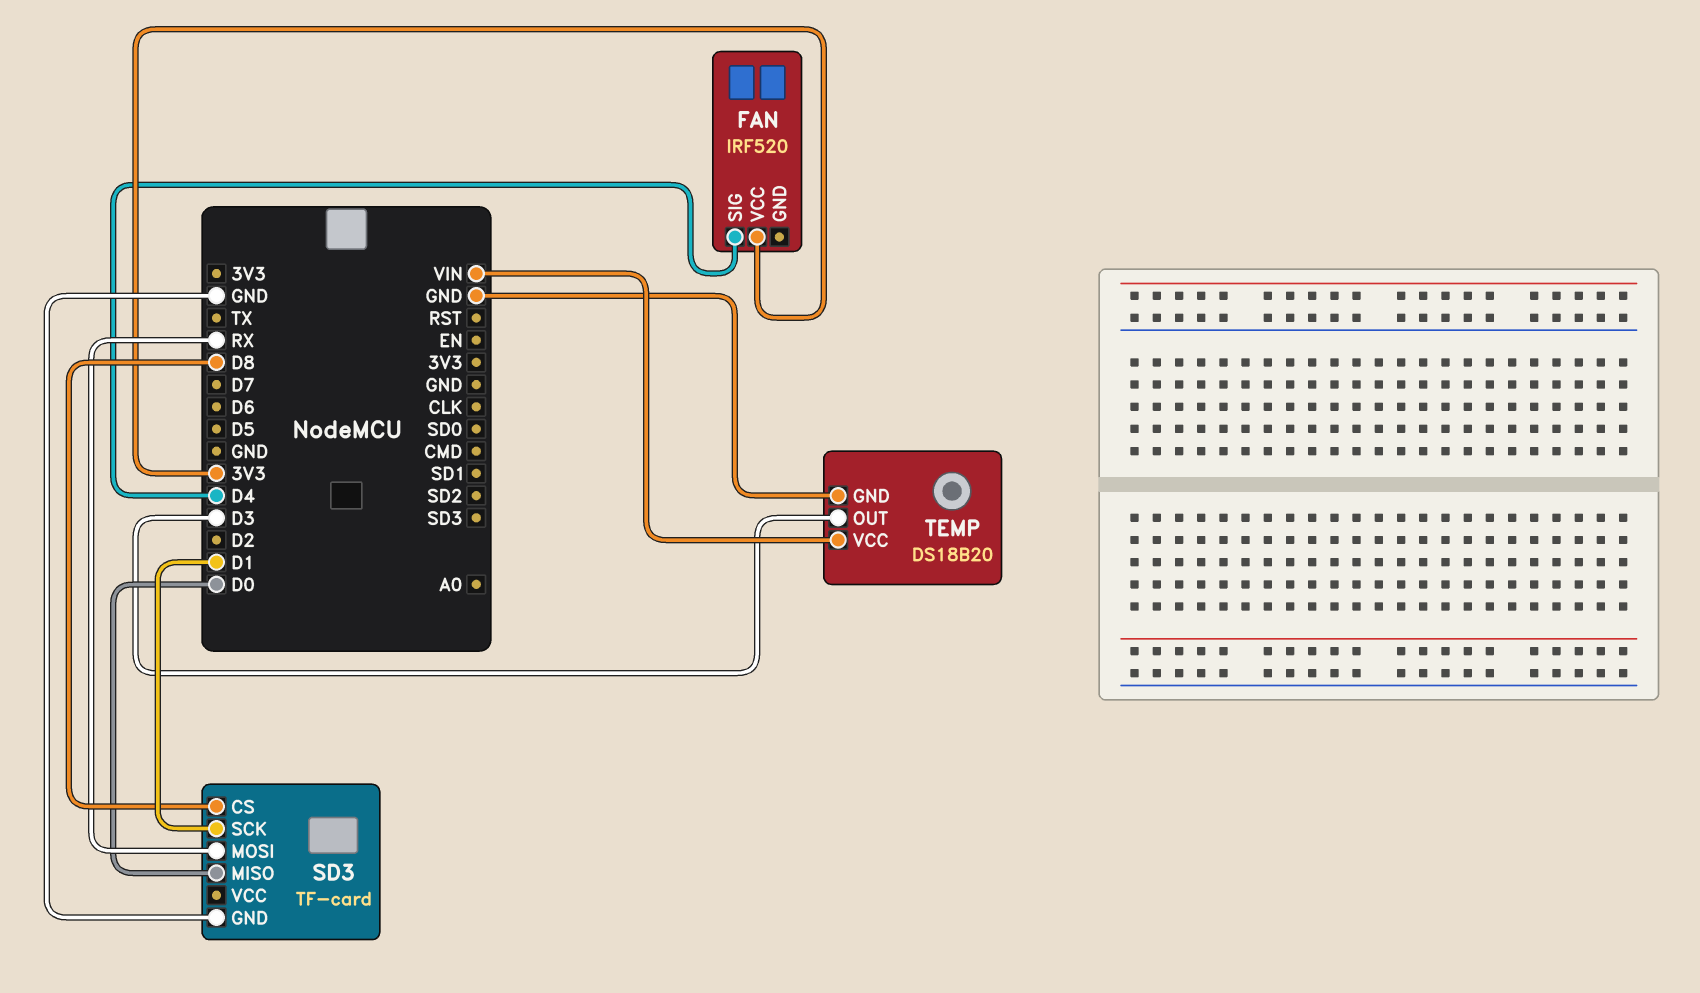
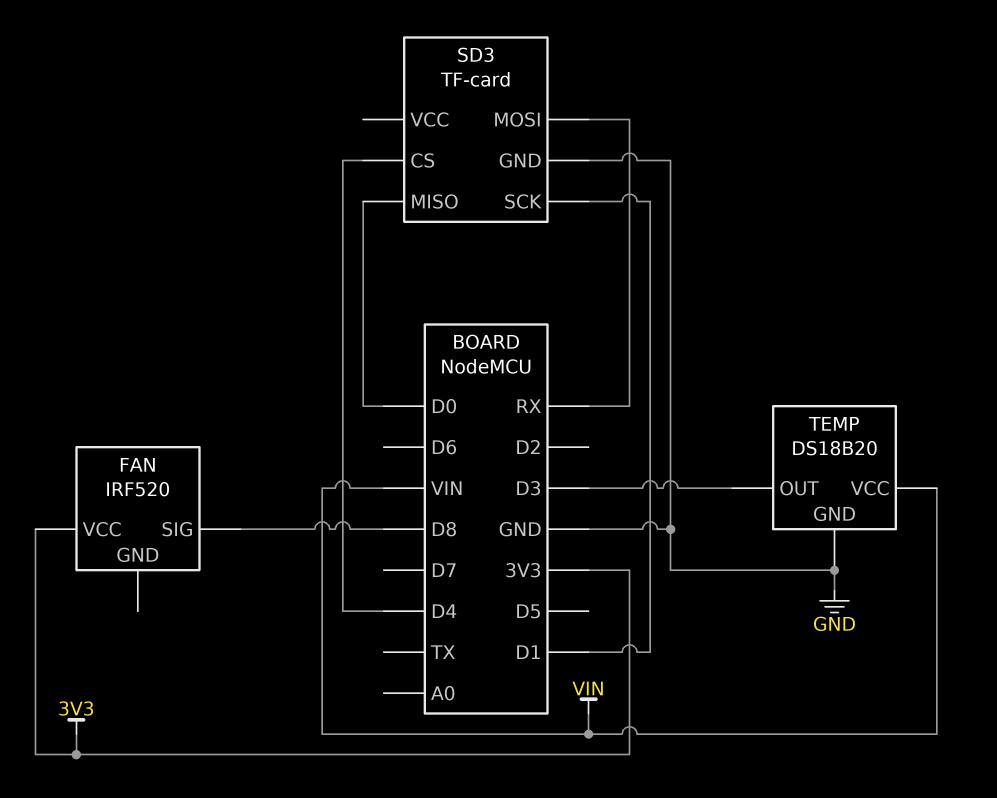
FAN pin SIG: D4 -> D8
SD3 pin CS: D8 -> D4

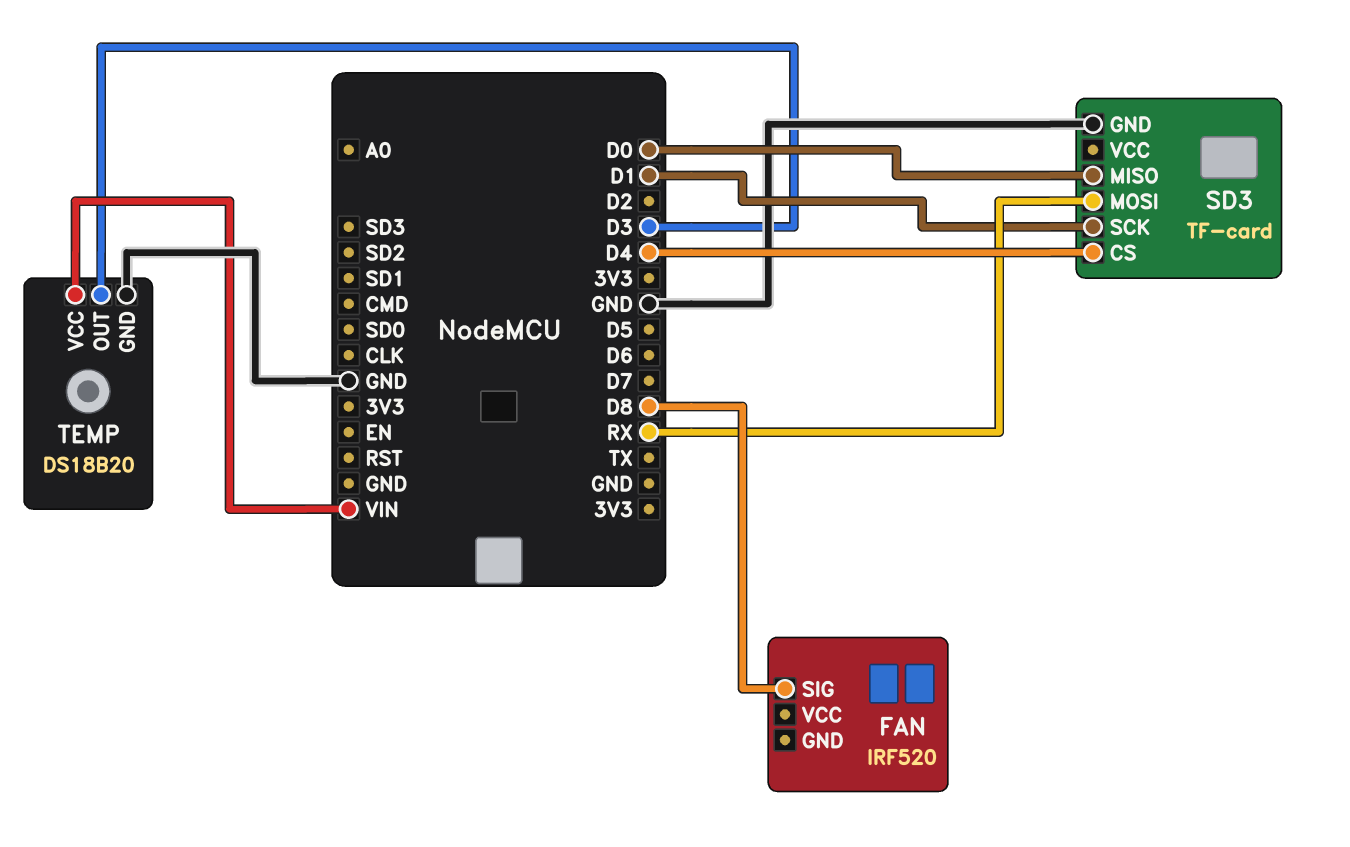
FAN pin VCC: 3V3 -> none

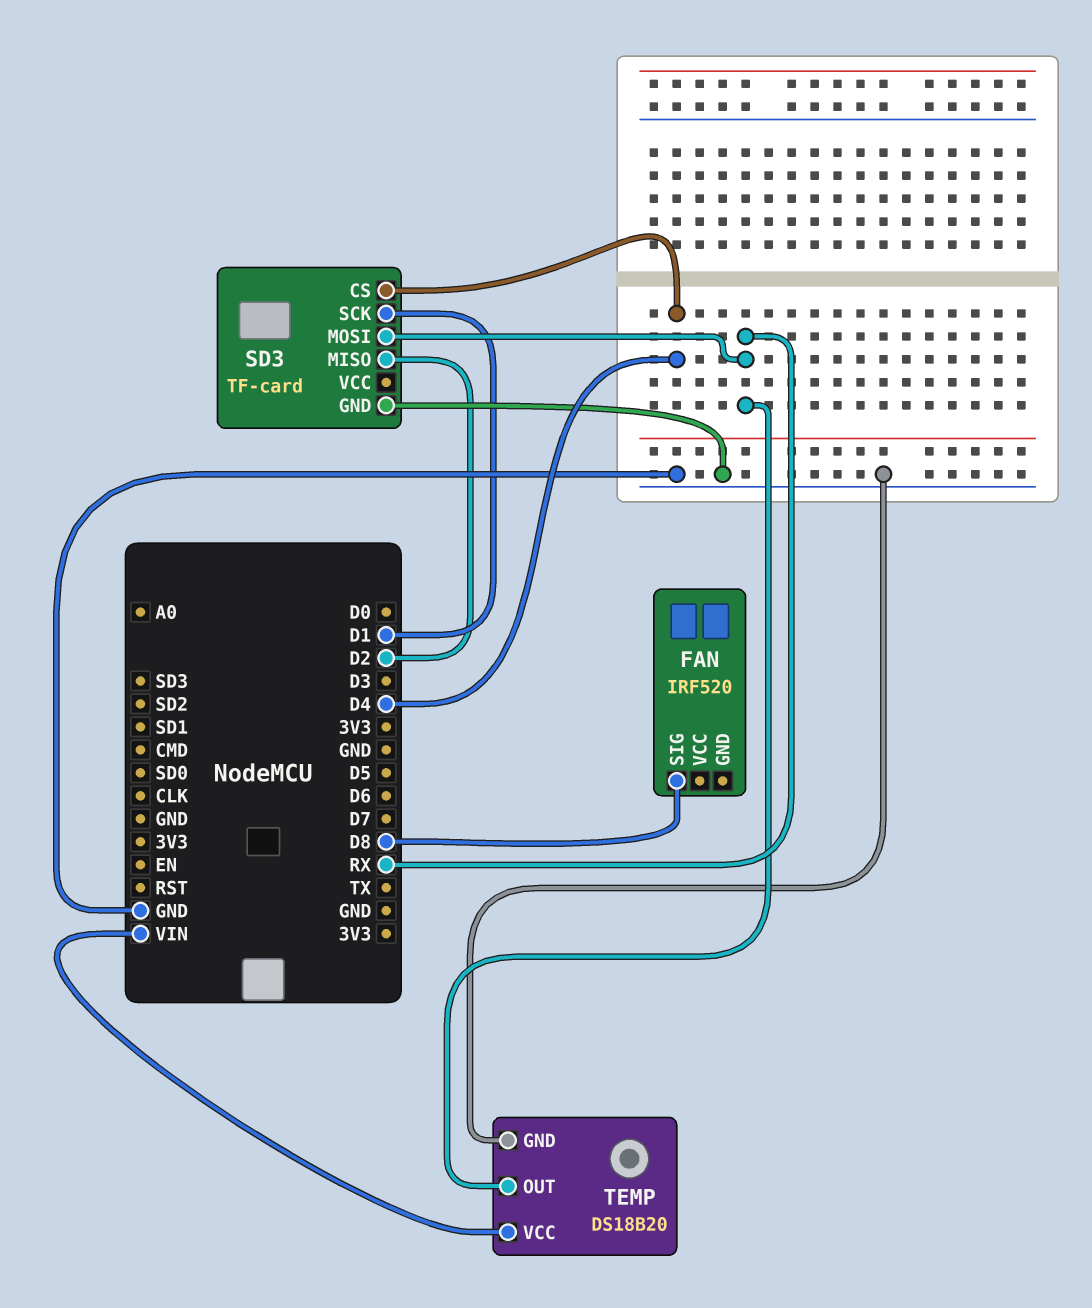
SD3 pin MISO: D0 -> D2
TEMP pin OUT: D3 -> RX

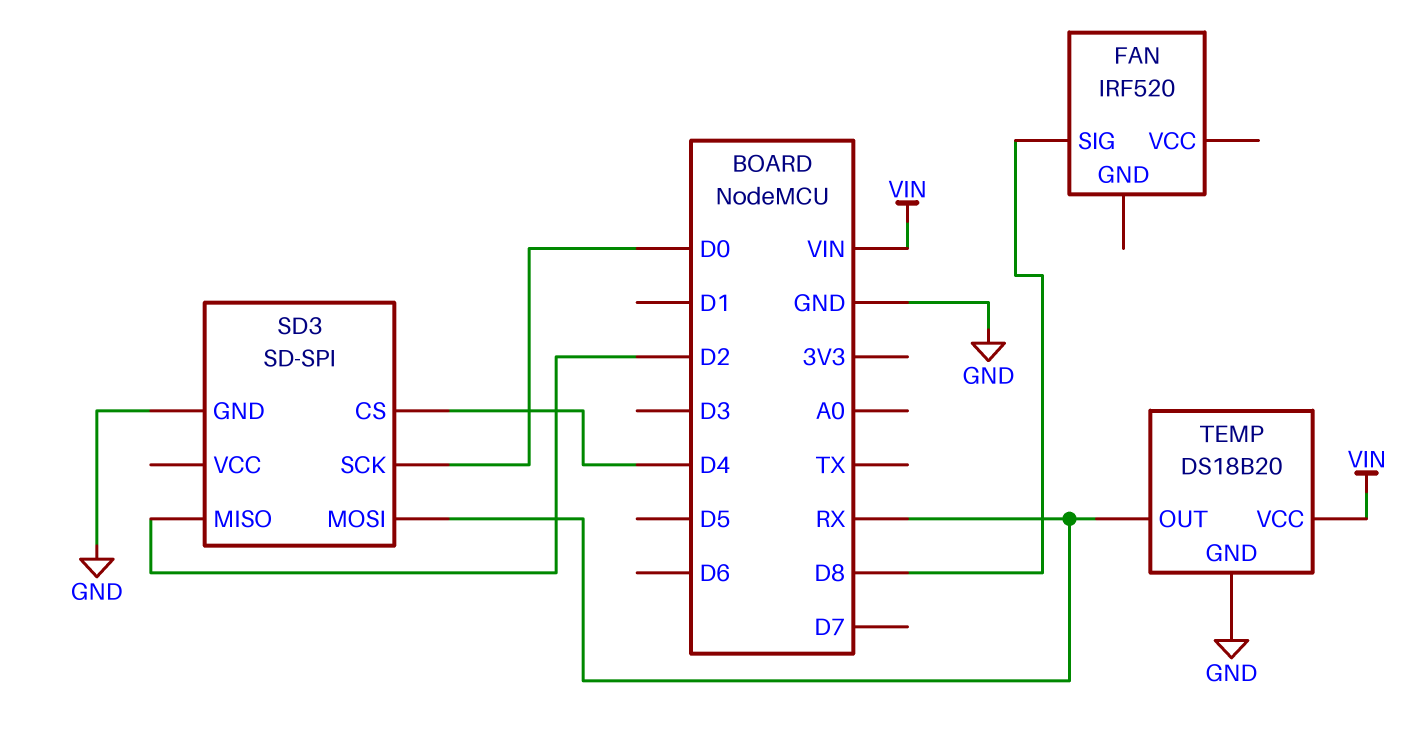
SD3: TF-card -> SD-SPI
SD3 pin SCK: D1 -> D0

